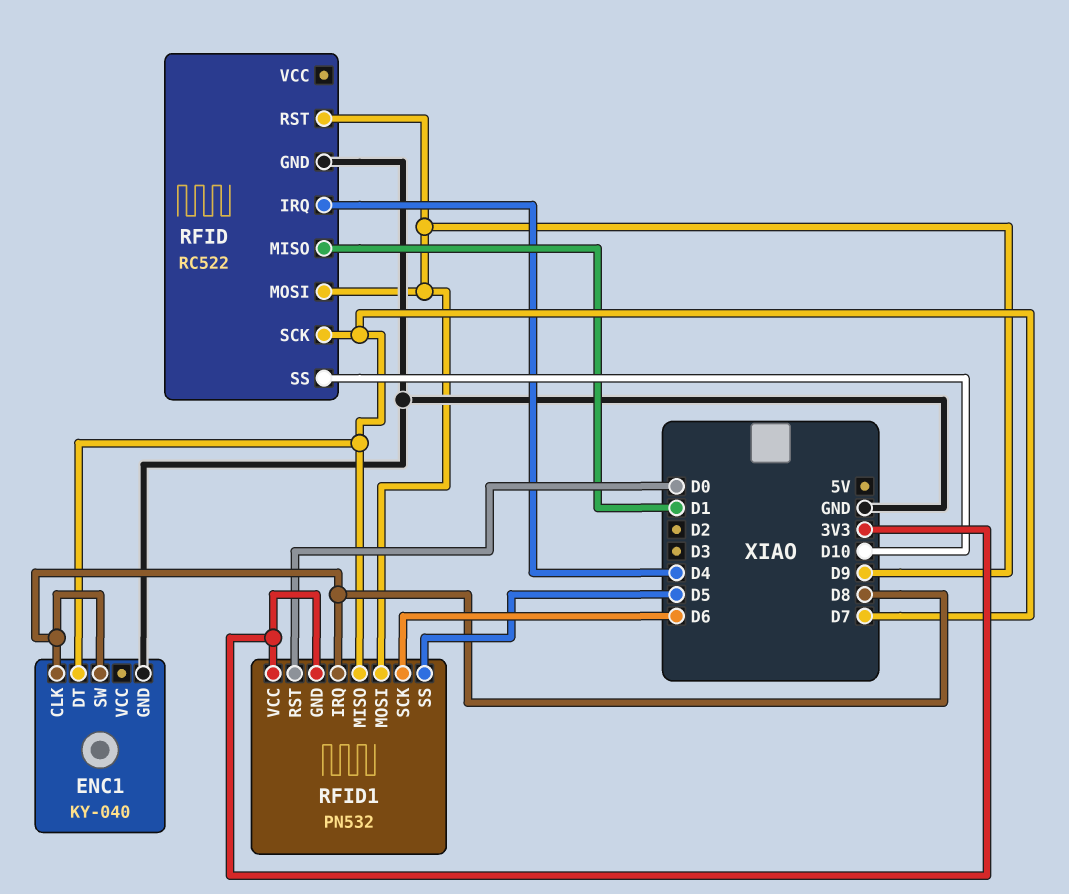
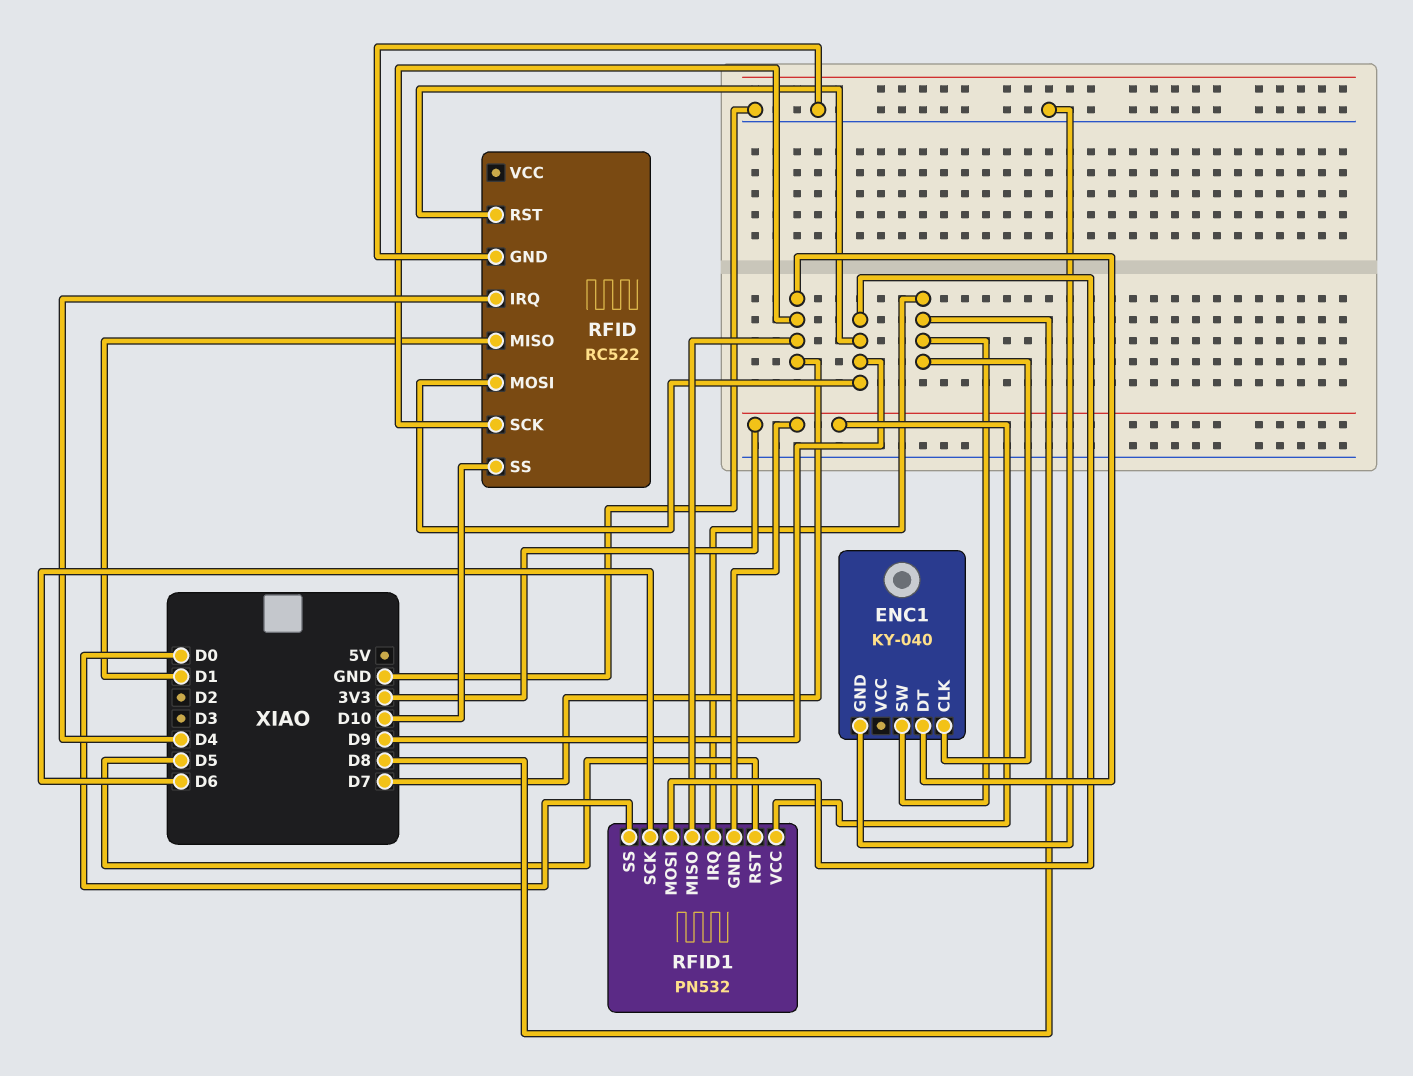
RFID1 pin RST: D0 -> D5
RFID1 pin SS: D5 -> D0

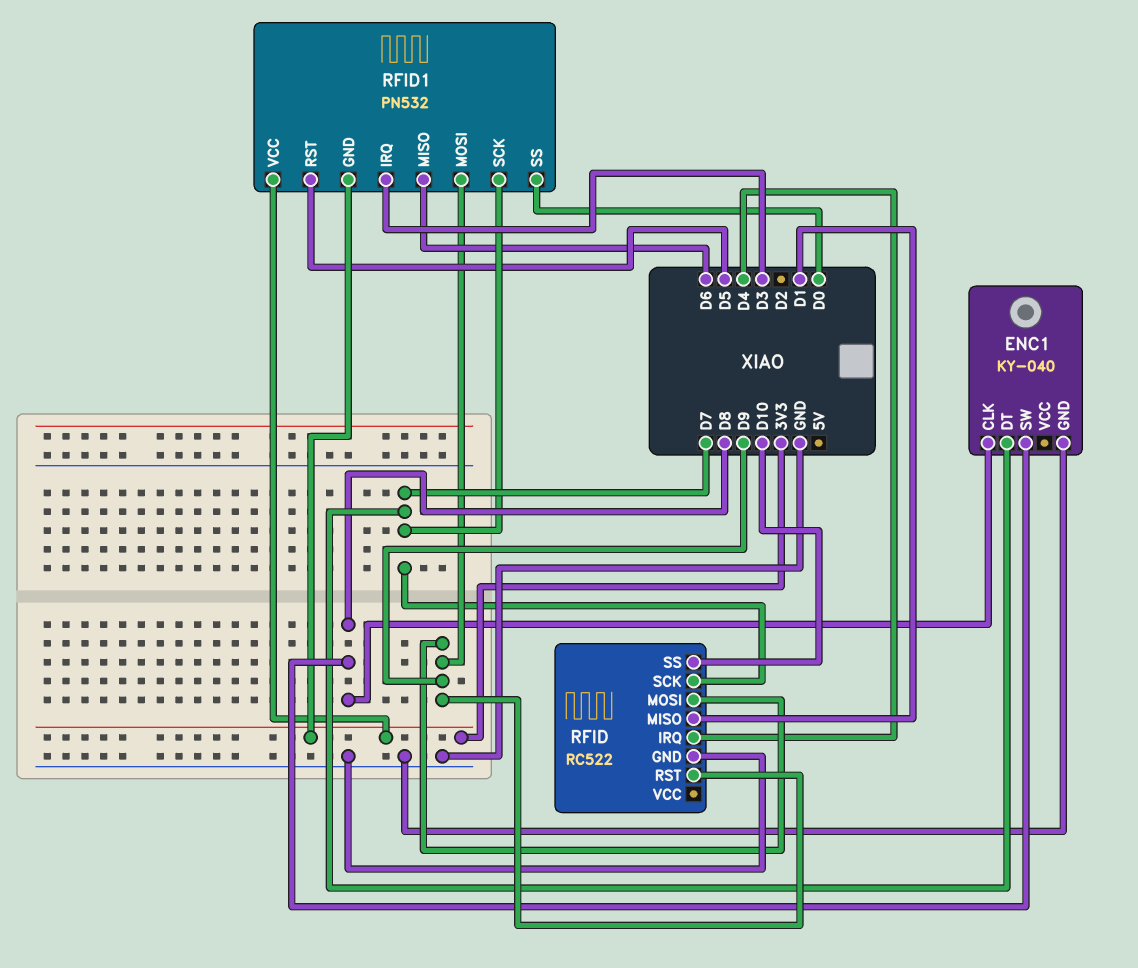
RFID1 pin IRQ: D8 -> D3
RFID1 pin MISO: D7 -> D6
RFID1 pin SCK: D6 -> D7

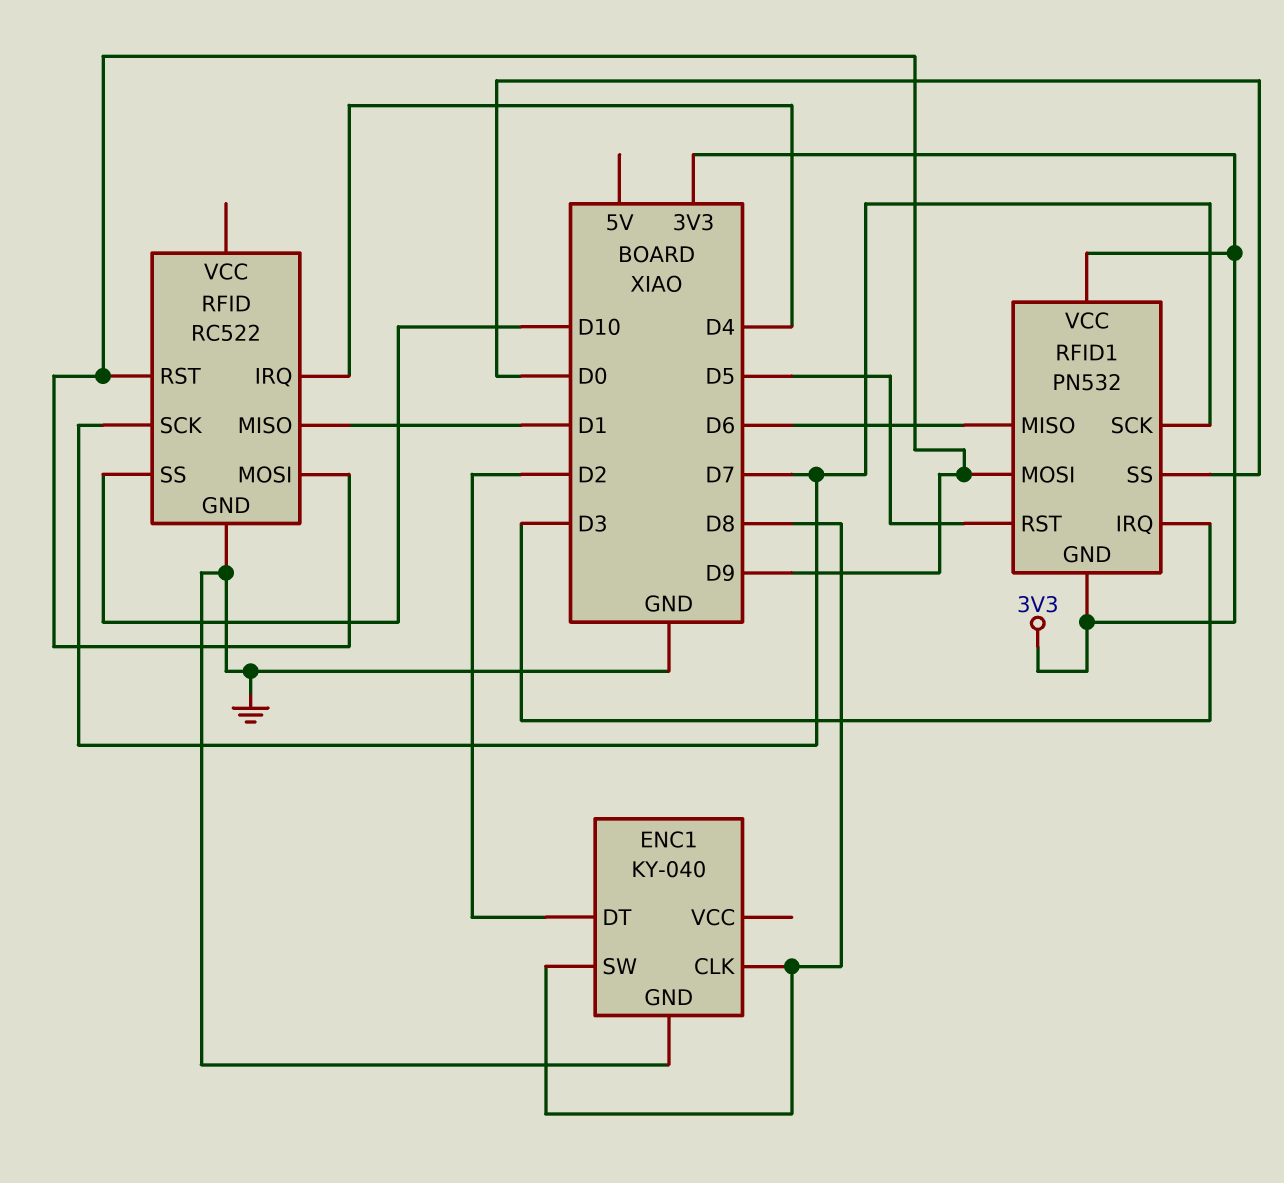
ENC1 pin DT: D7 -> D2

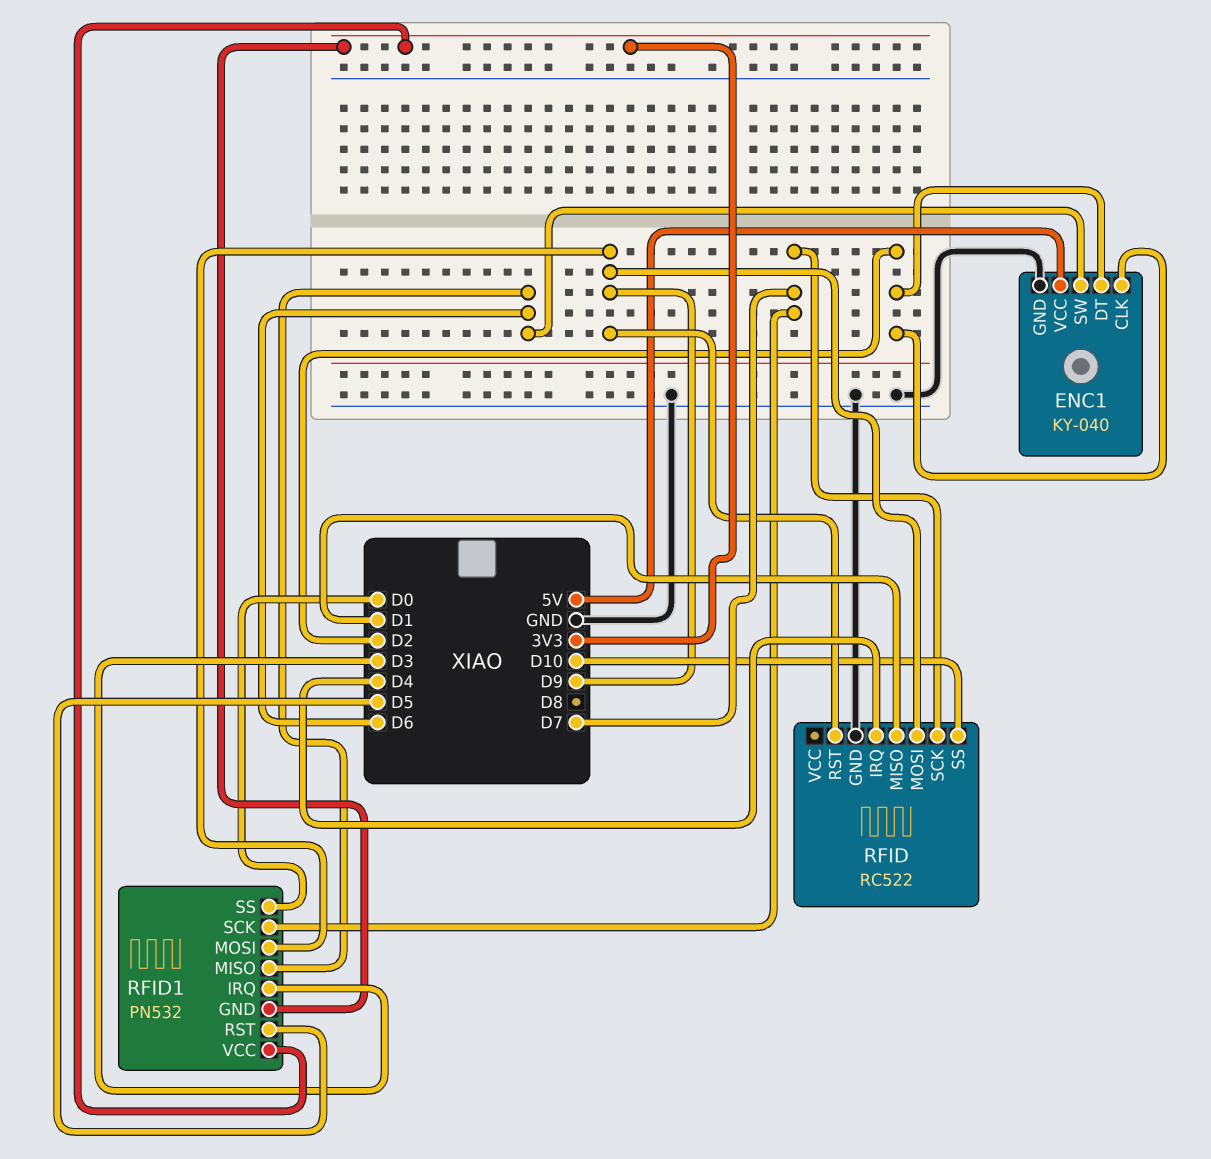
ENC1 pin CLK: D8 -> D2
ENC1 pin SW: D8 -> D6
ENC1 pin VCC: none -> 5V

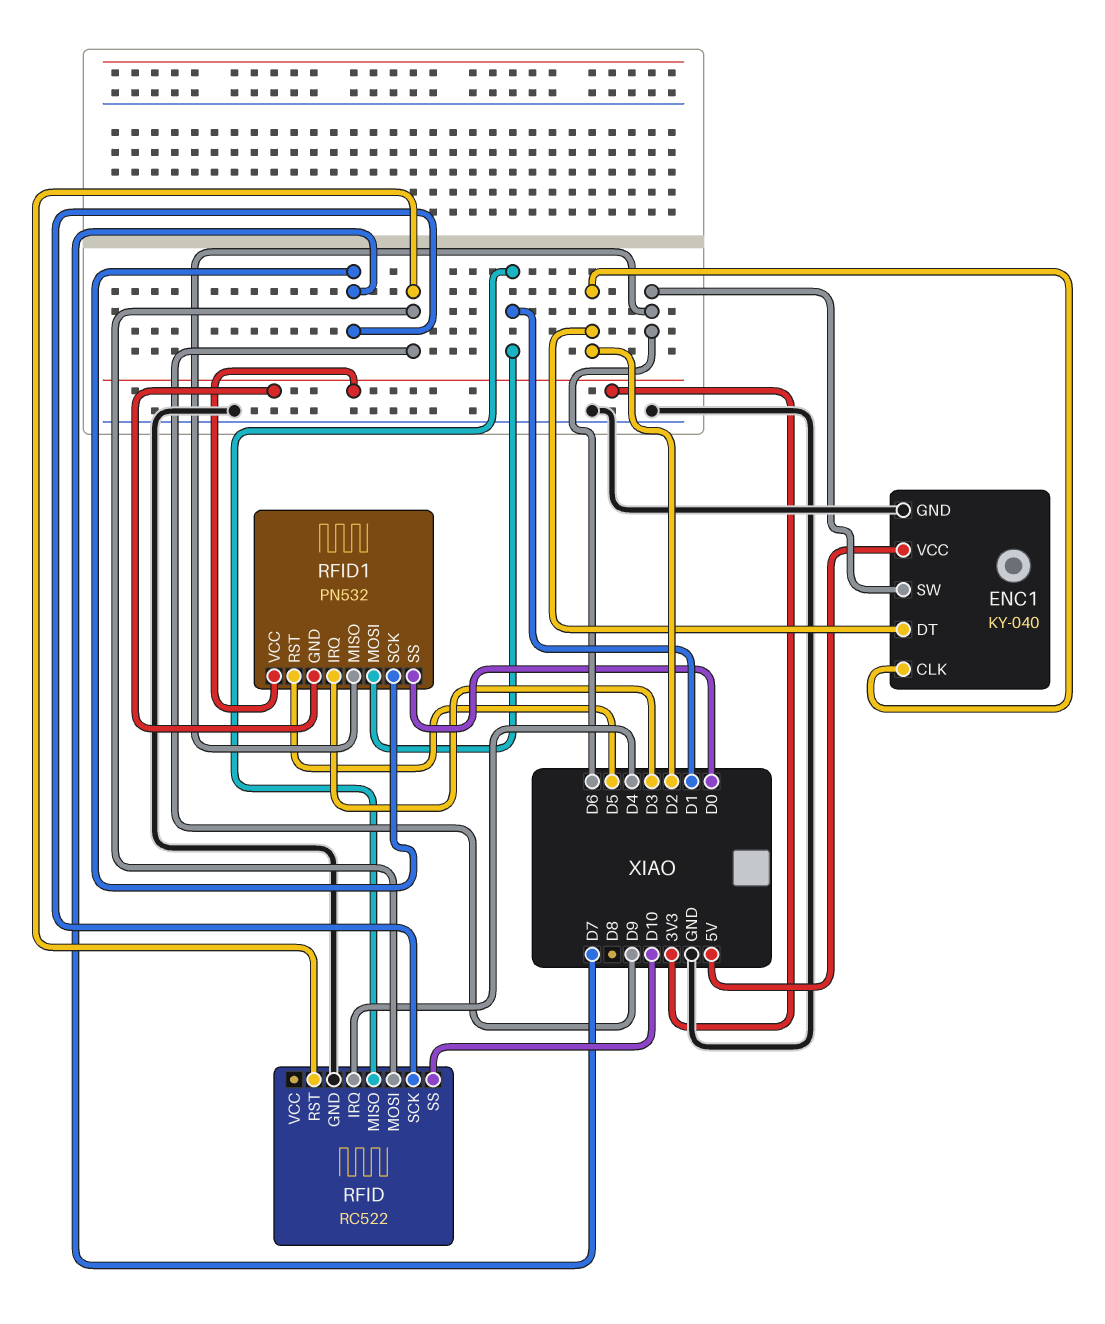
RFID1 pin MOSI: D9 -> D1

